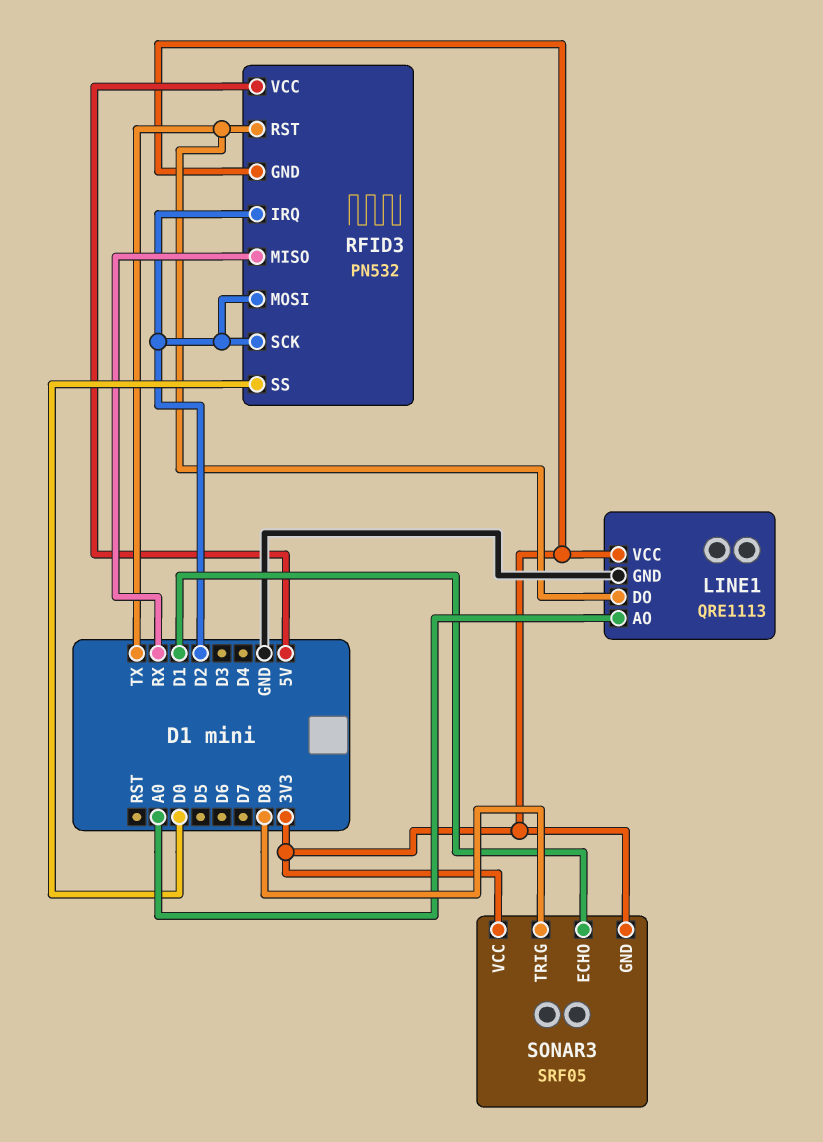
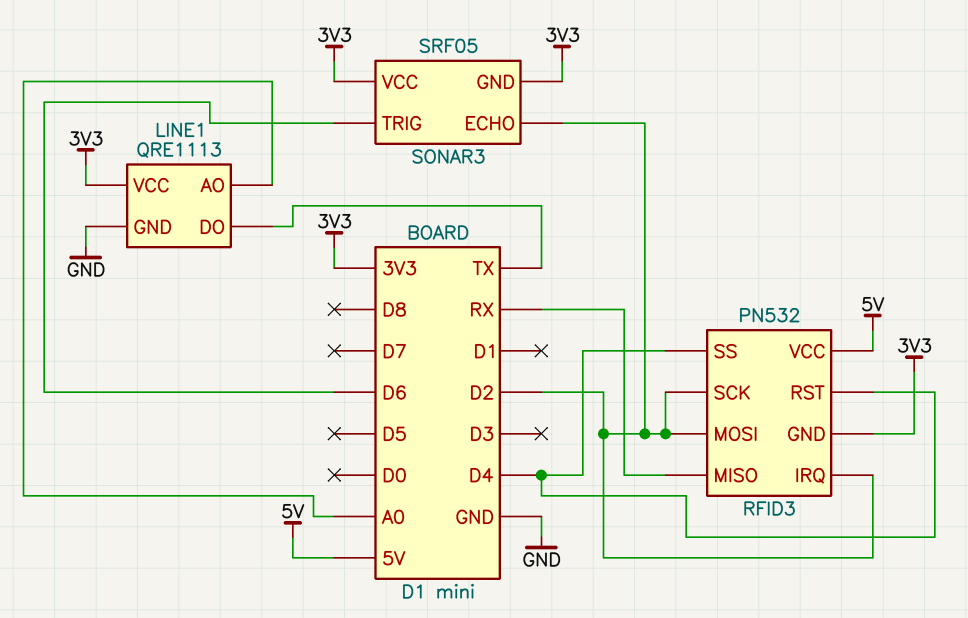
RFID3 pin RST: TX -> D4
RFID3 pin SS: D0 -> D4
SONAR3 pin ECHO: D1 -> D2
SONAR3 pin TRIG: D8 -> D6

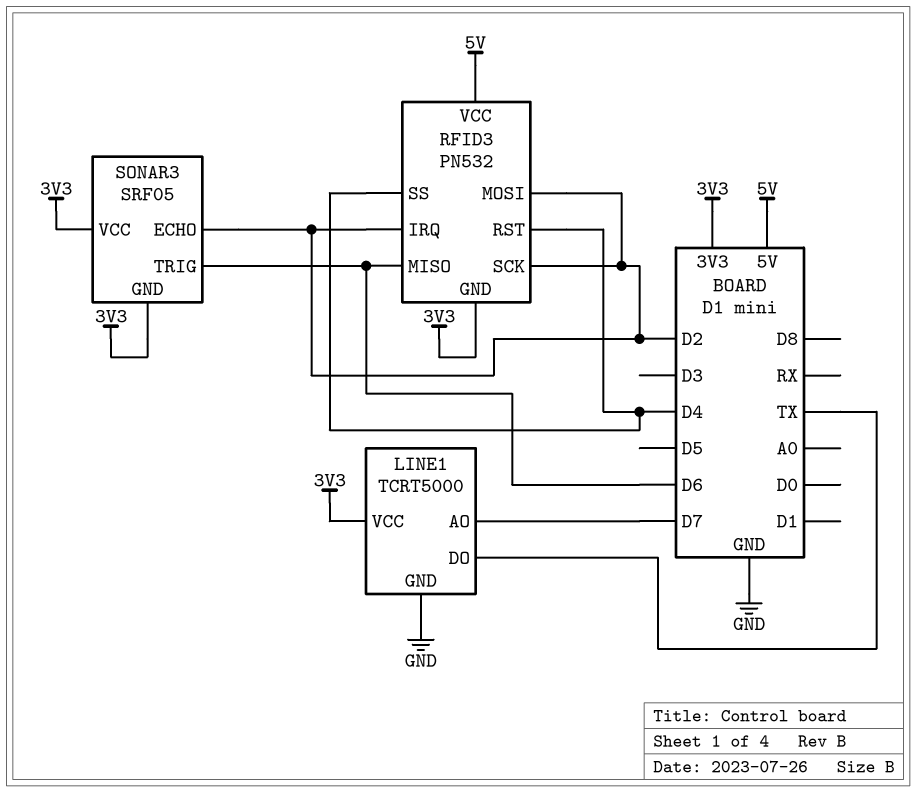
LINE1: QRE1113 -> TCRT5000
LINE1 pin AO: A0 -> D7
RFID3 pin MISO: RX -> D6

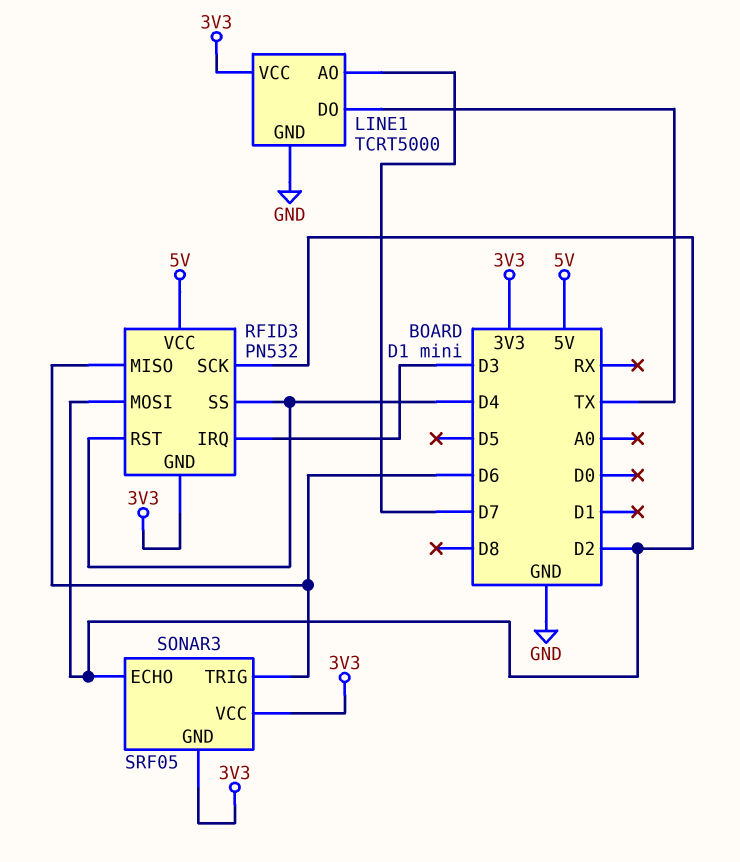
RFID3 pin IRQ: D2 -> D3

